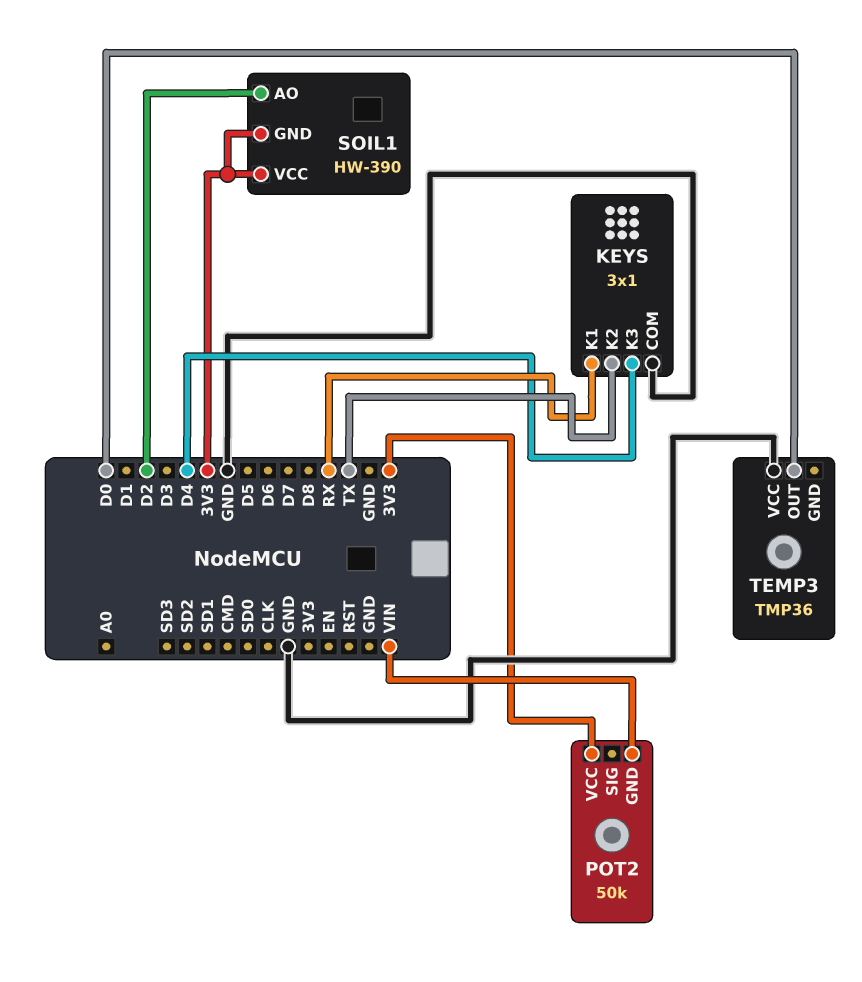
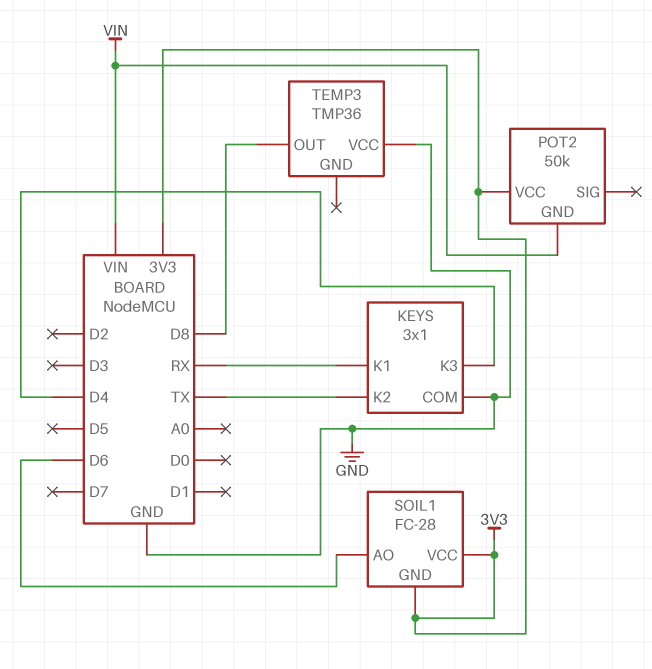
SOIL1: HW-390 -> FC-28
SOIL1 pin AO: D2 -> D6
TEMP3 pin OUT: D0 -> D8

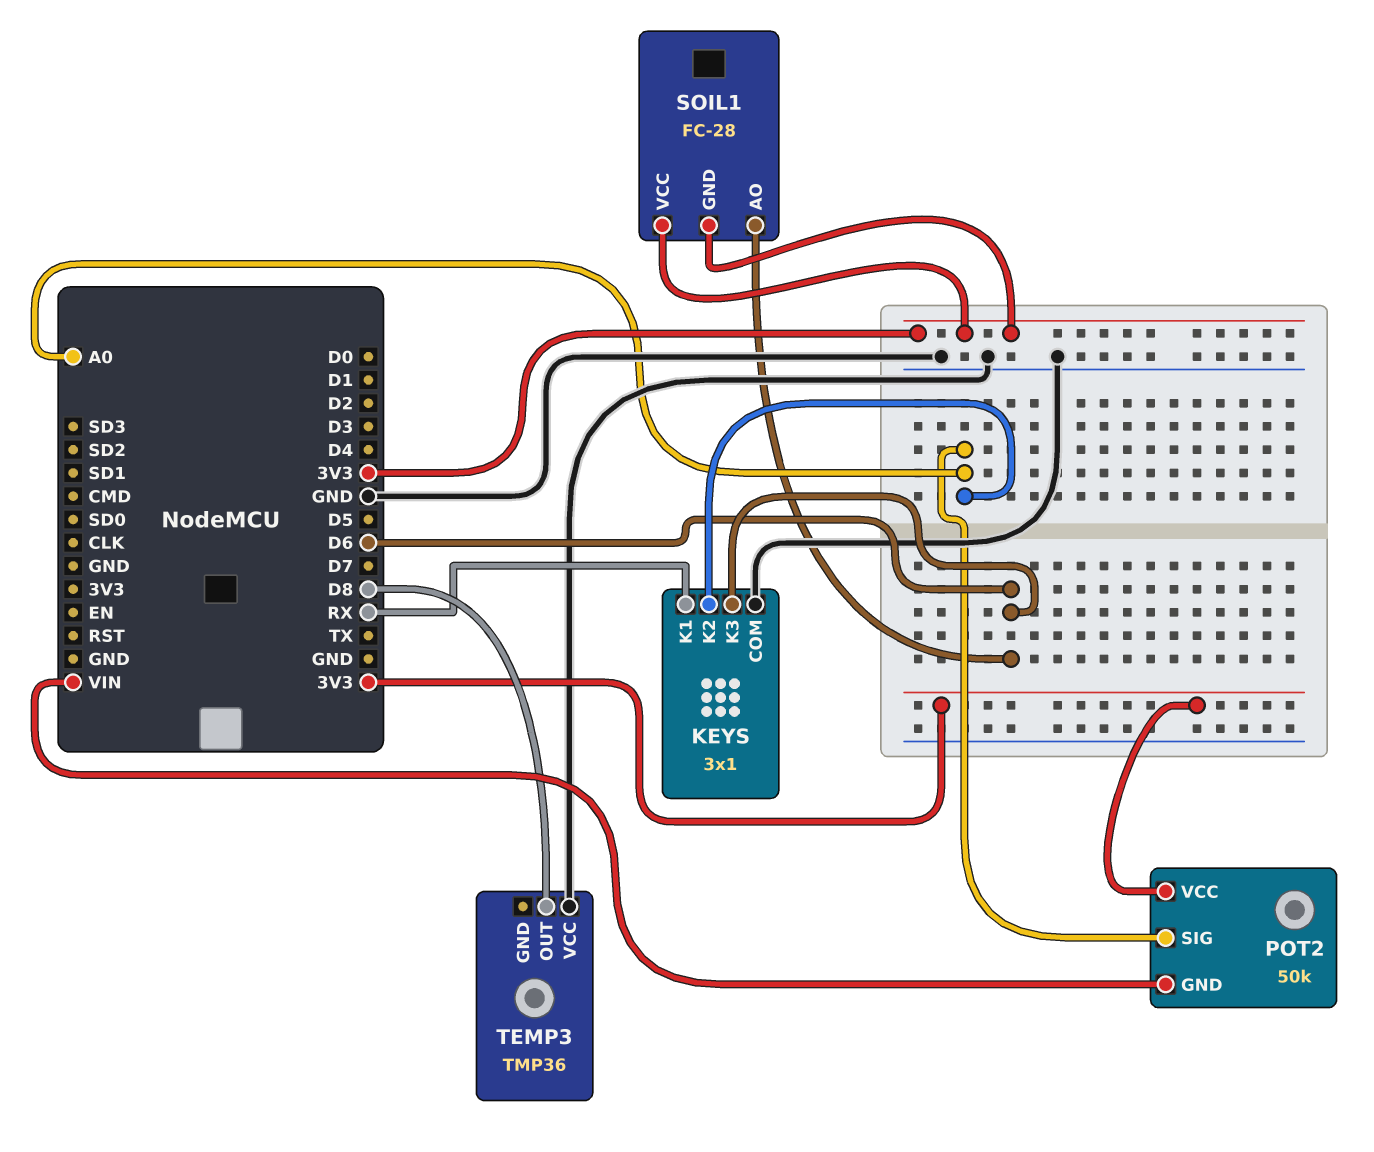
KEYS pin K2: TX -> A0
KEYS pin K3: D4 -> D6
POT2 pin SIG: none -> A0

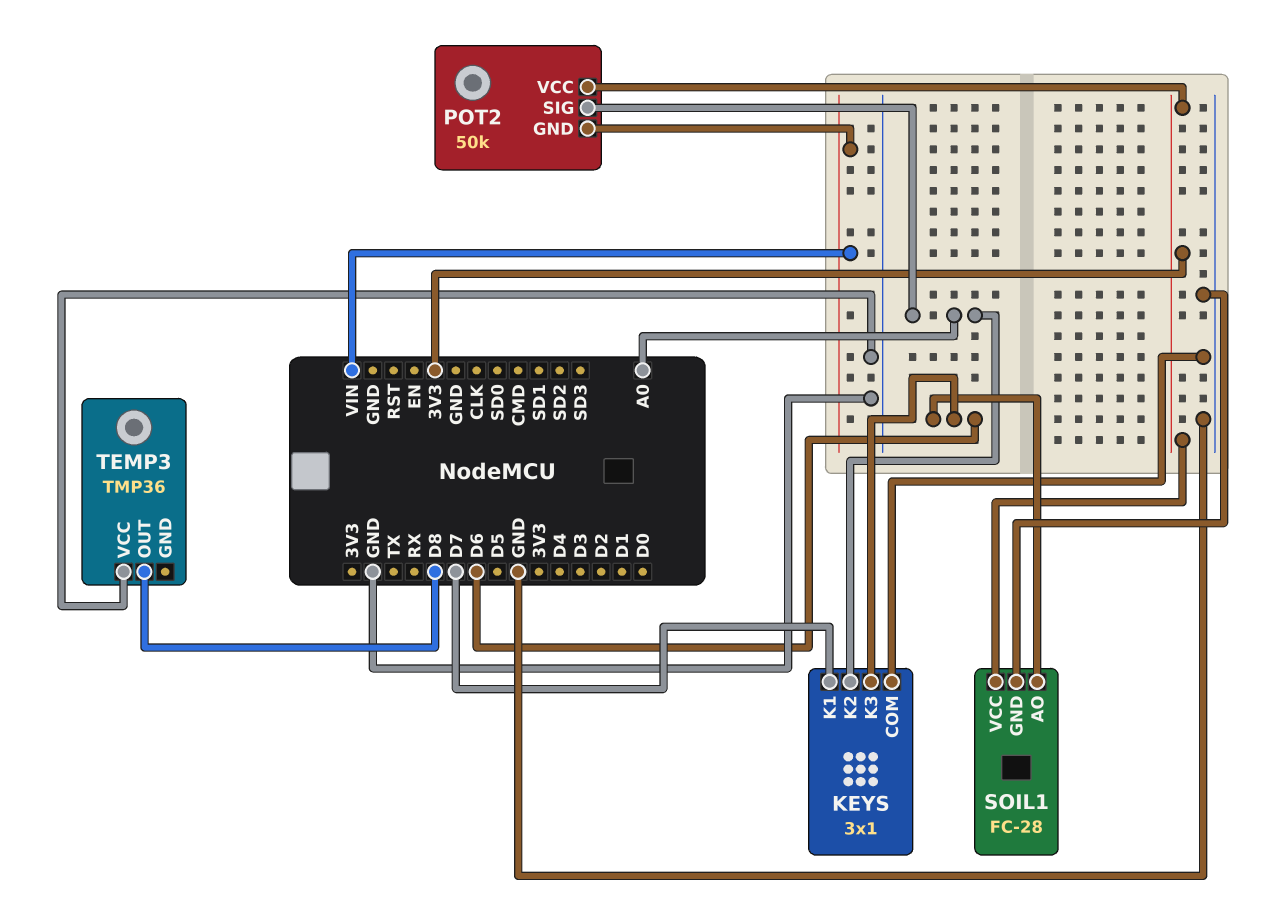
KEYS pin K1: RX -> D7
SOIL1 pin GND: 3V3 -> GND

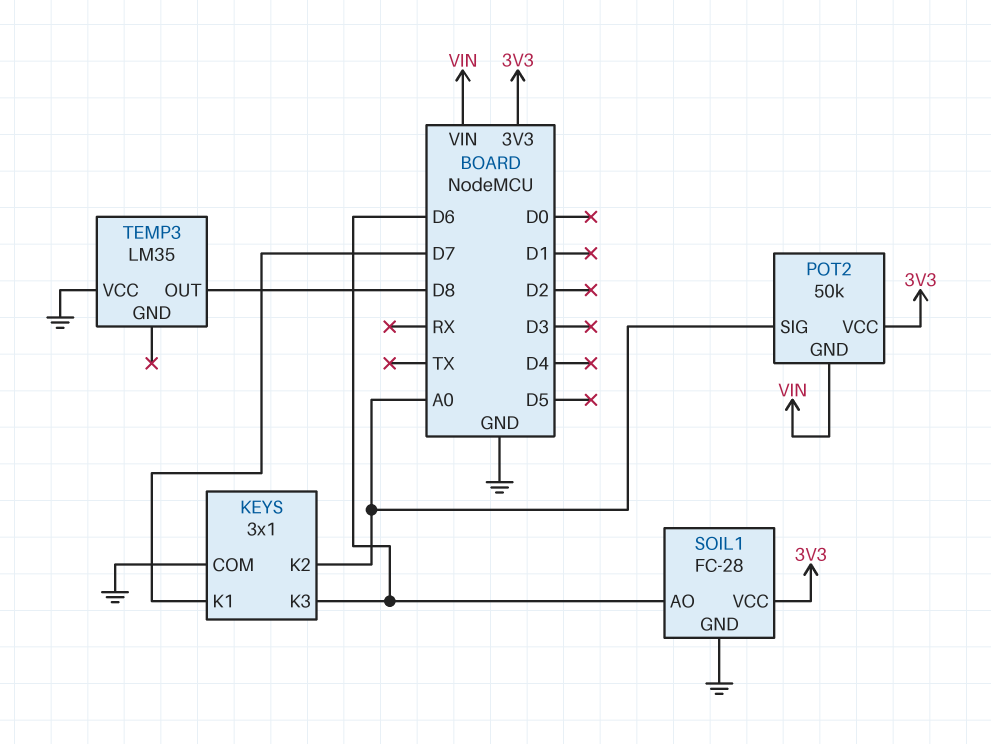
TEMP3: TMP36 -> LM35

